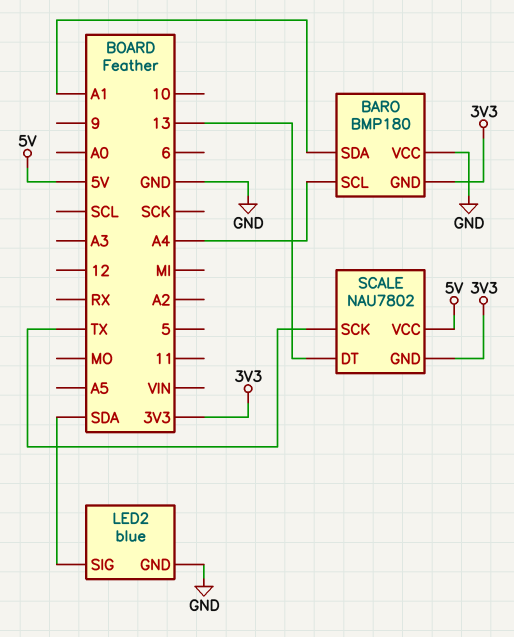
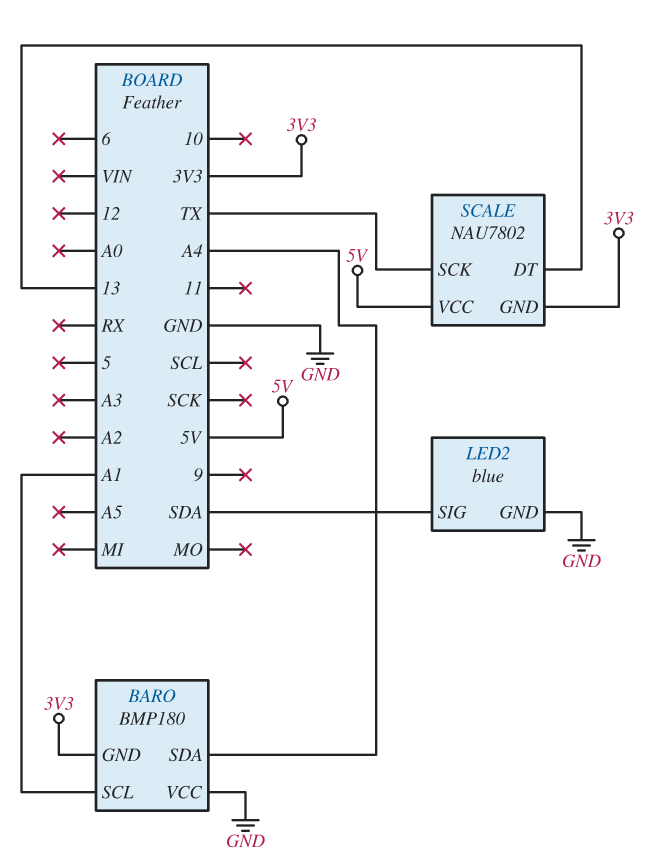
BARO pin SCL: A4 -> A1
BARO pin SDA: A1 -> A4

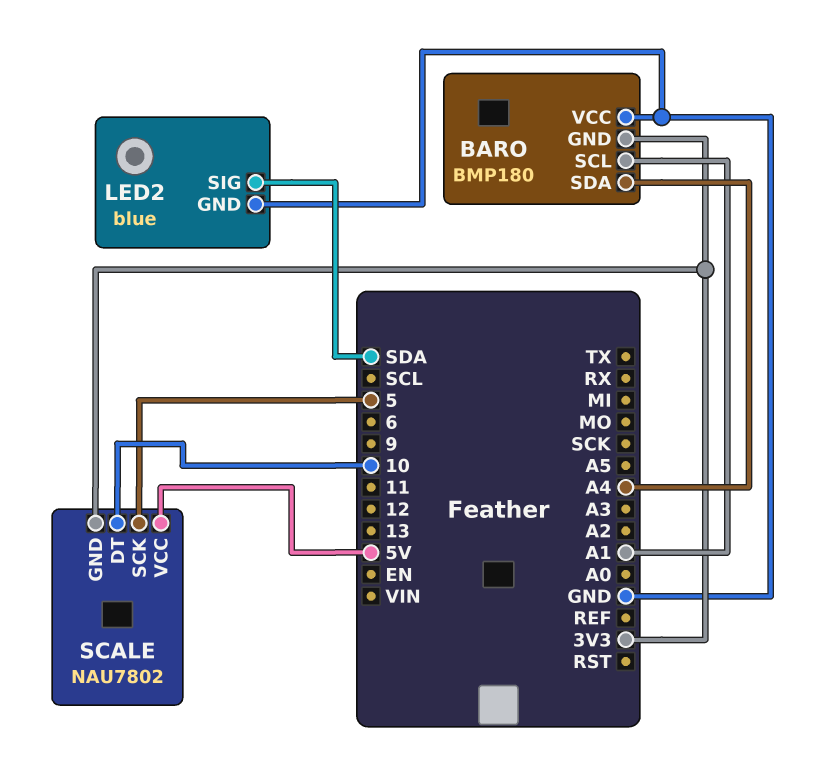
SCALE pin DT: 13 -> 10
SCALE pin SCK: TX -> 5

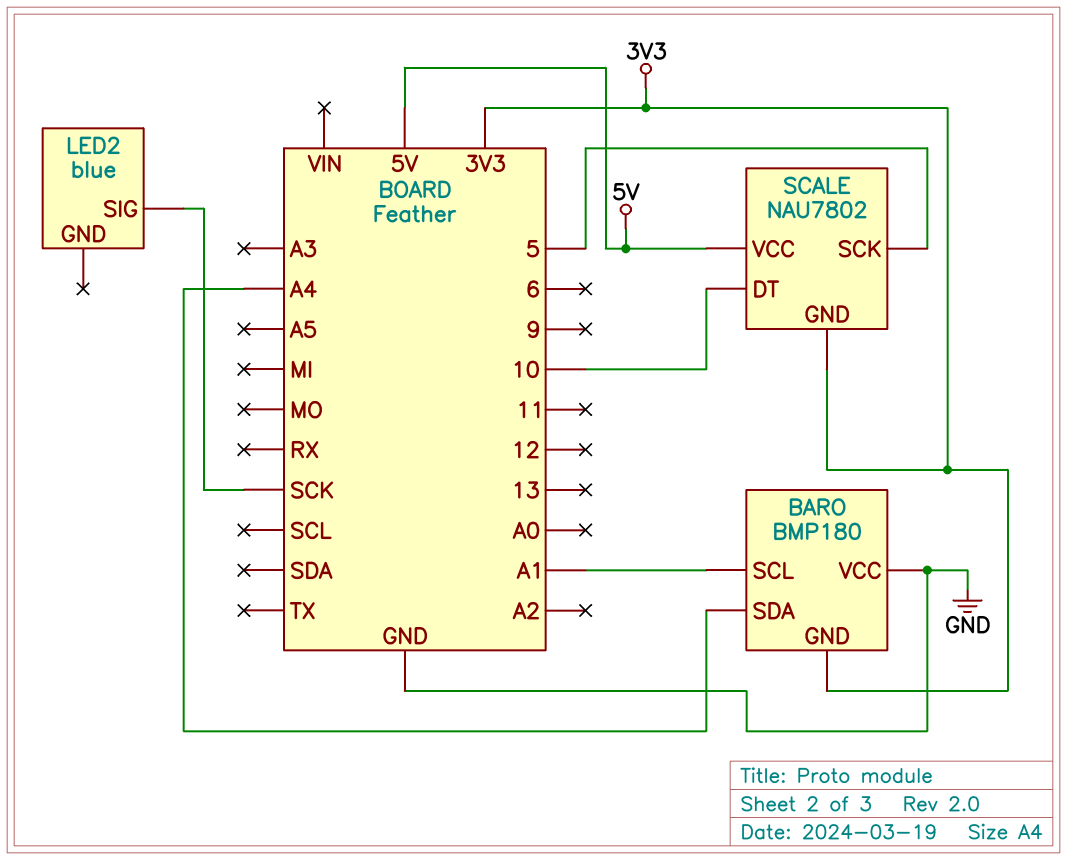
LED2 pin GND: GND -> none
LED2 pin SIG: SDA -> SCK

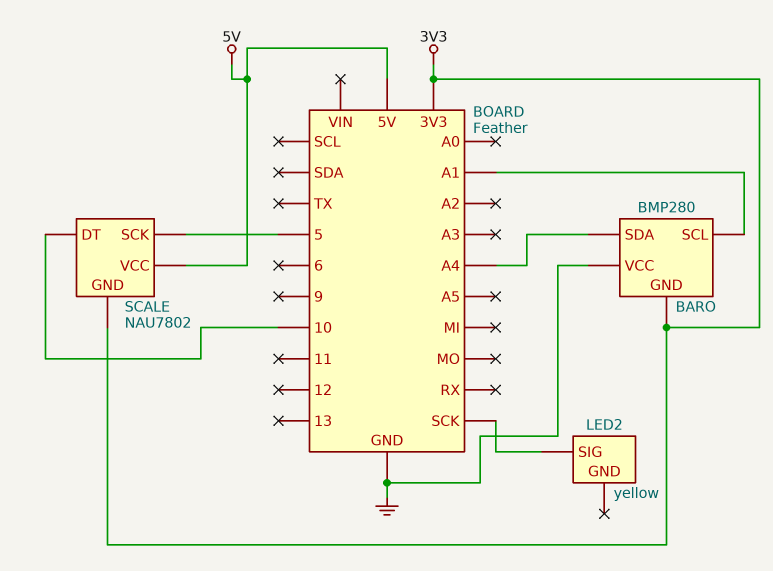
BARO: BMP180 -> BMP280
LED2: blue -> yellow

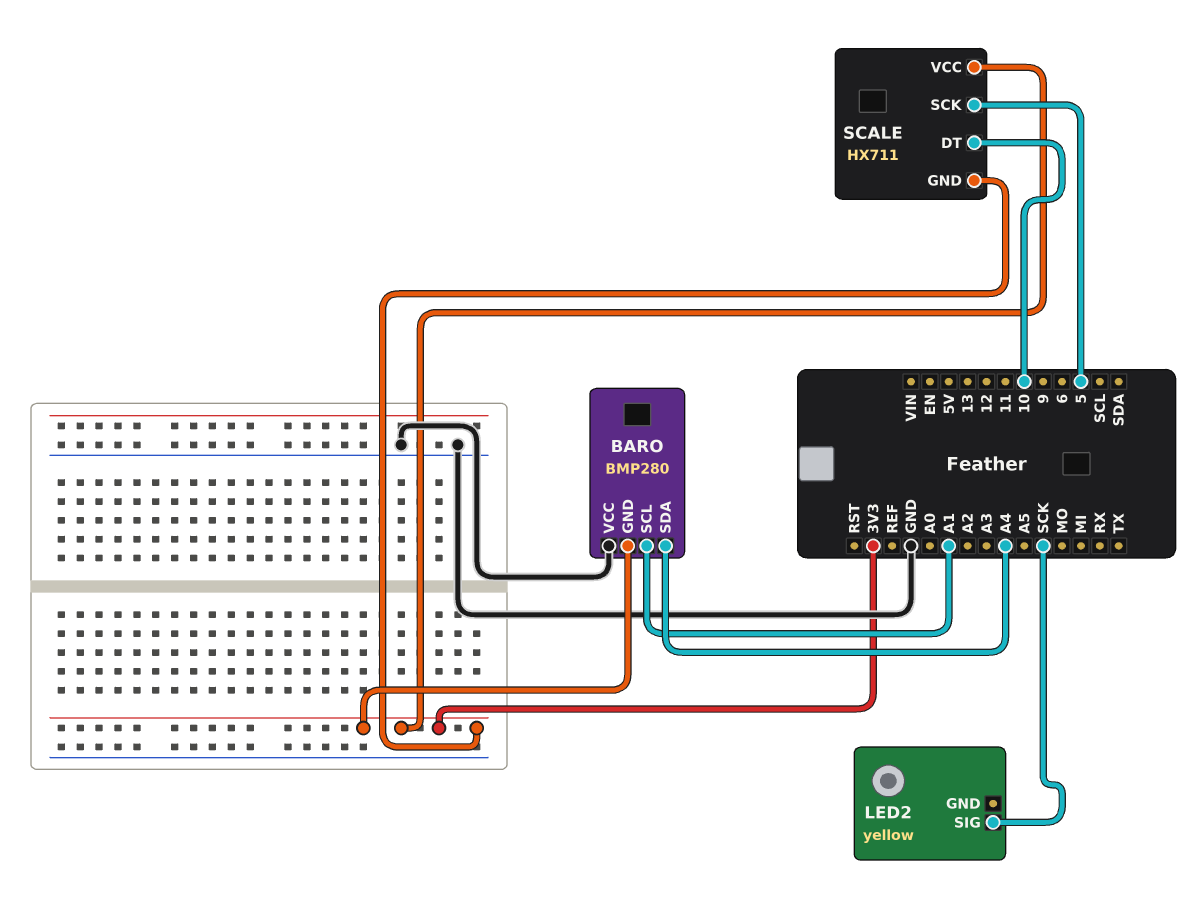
SCALE: NAU7802 -> HX711
SCALE pin VCC: 5V -> 3V3

